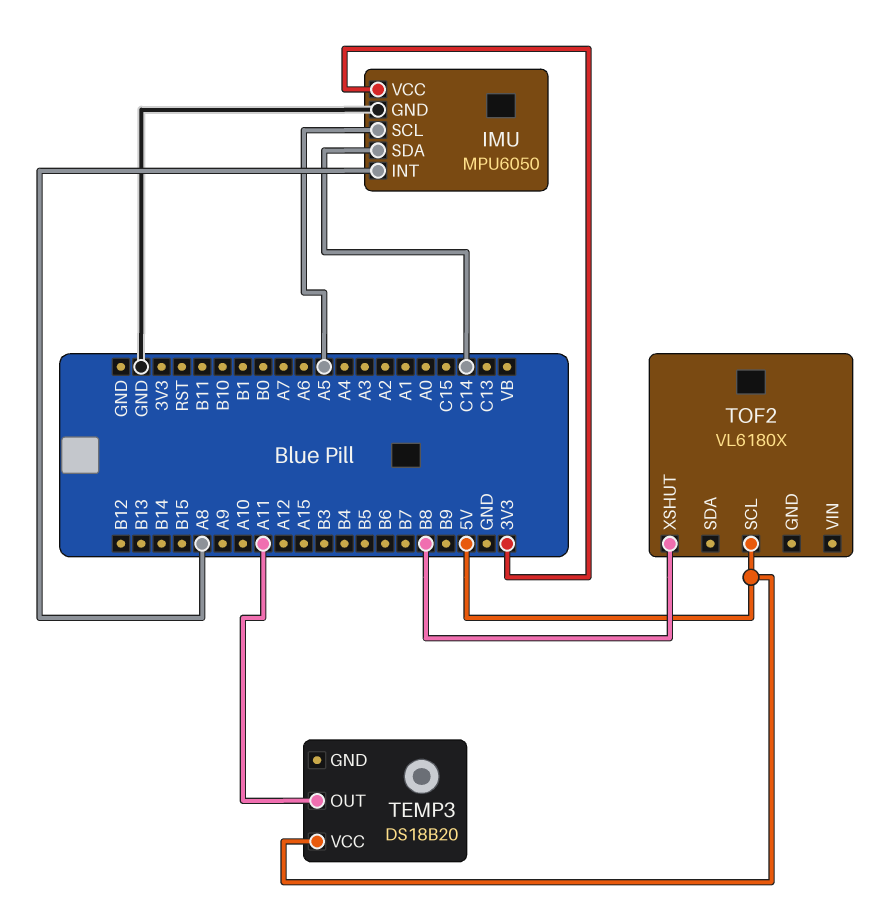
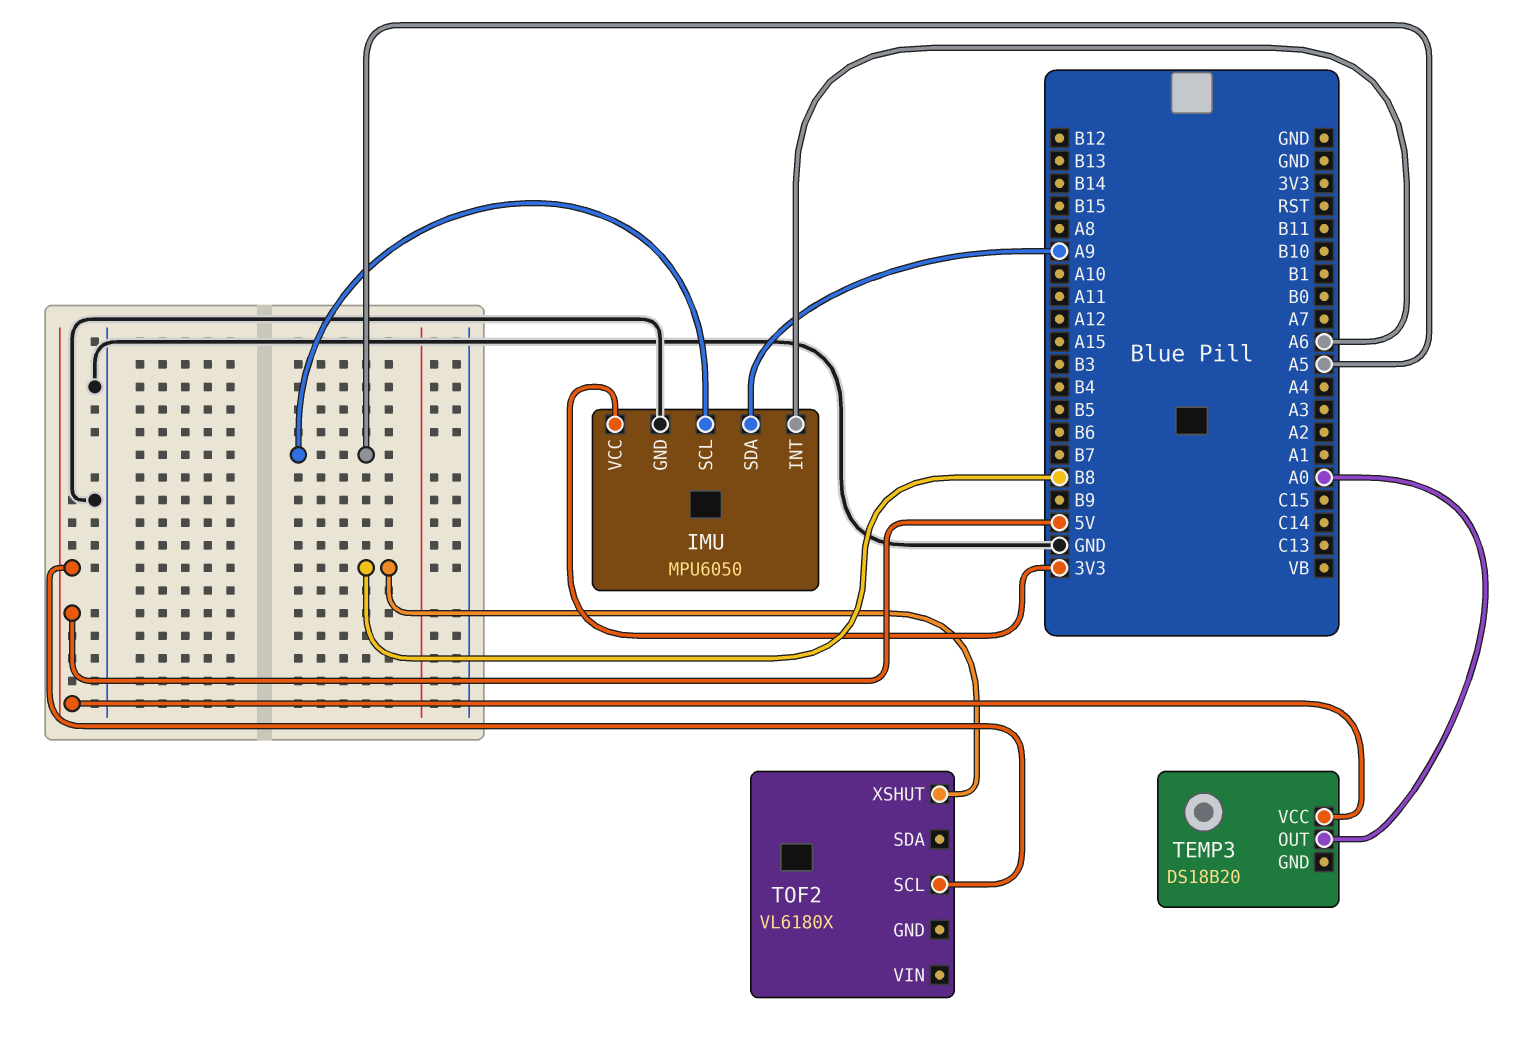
IMU pin INT: A8 -> A6
IMU pin SDA: C14 -> A9
TEMP3 pin OUT: A11 -> A0

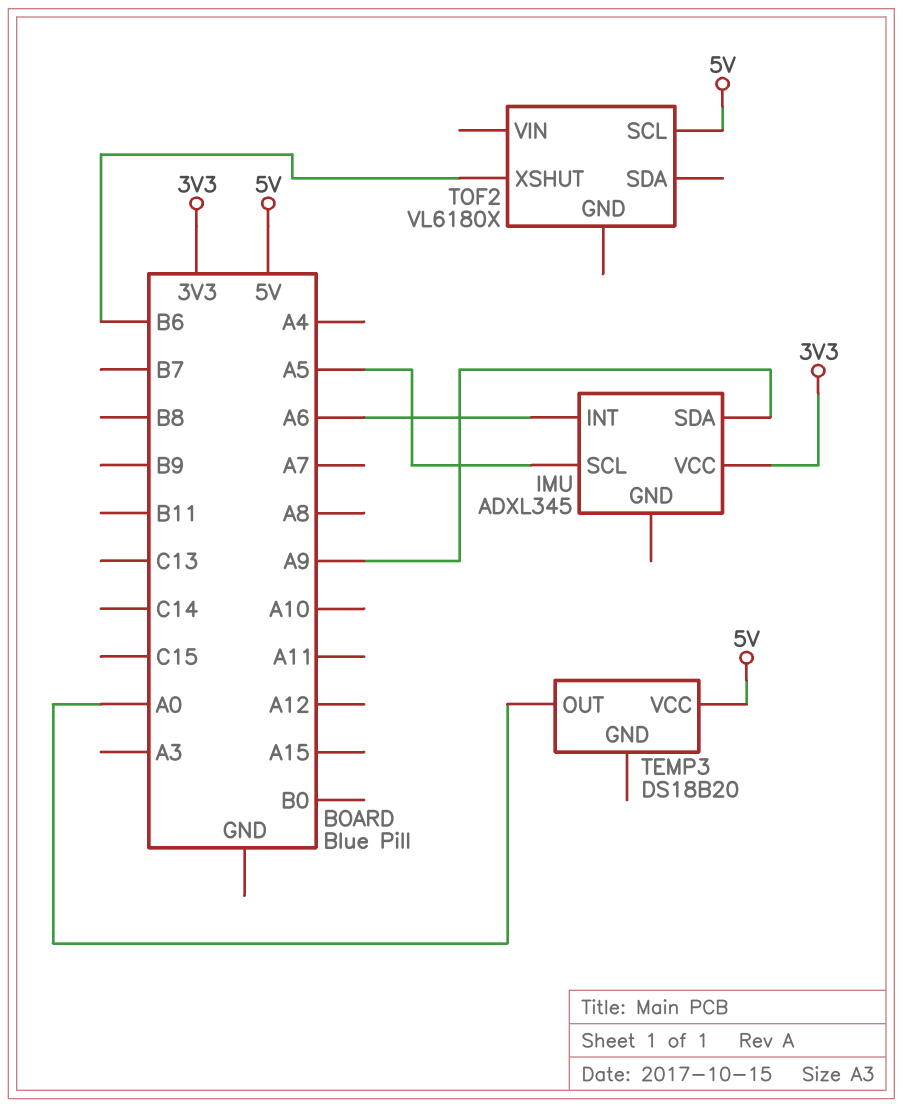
IMU: MPU6050 -> ADXL345
IMU pin GND: GND -> none
TOF2 pin XSHUT: B8 -> B6

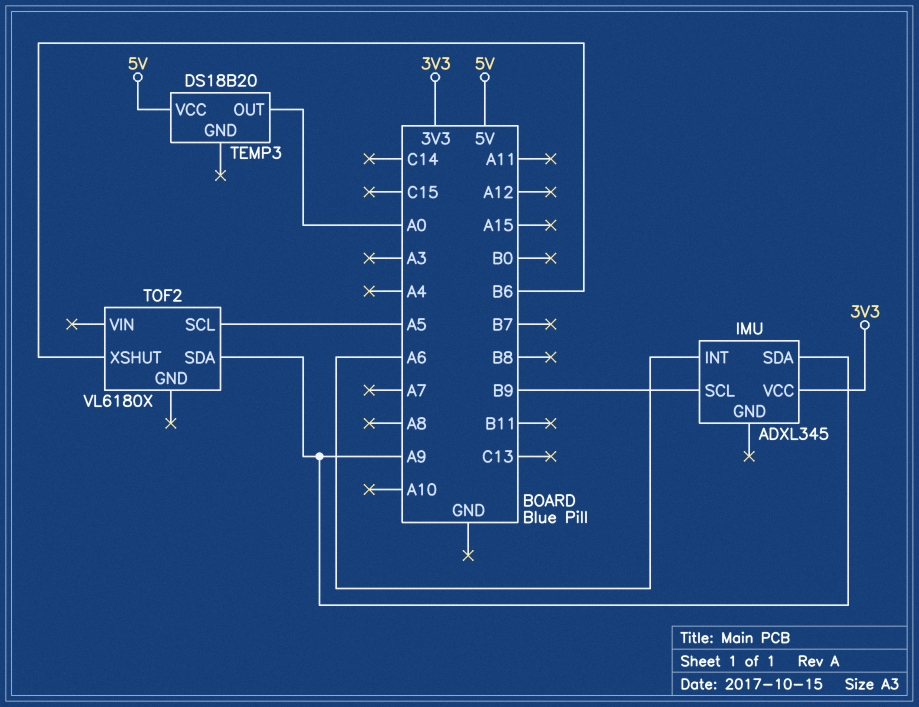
IMU pin SCL: A5 -> B9
TOF2 pin SCL: 5V -> A5
TOF2 pin SDA: none -> A9

